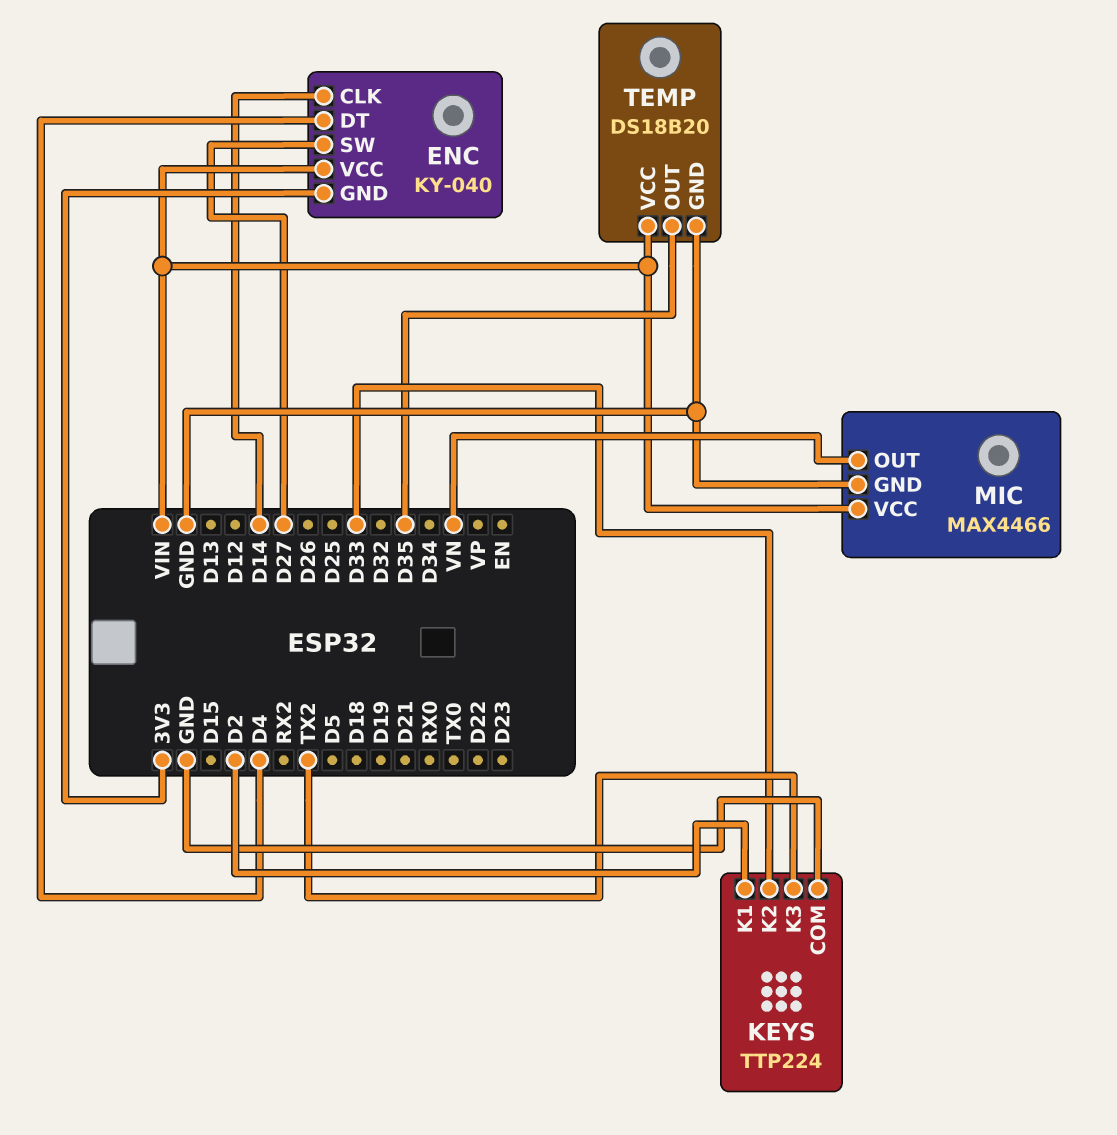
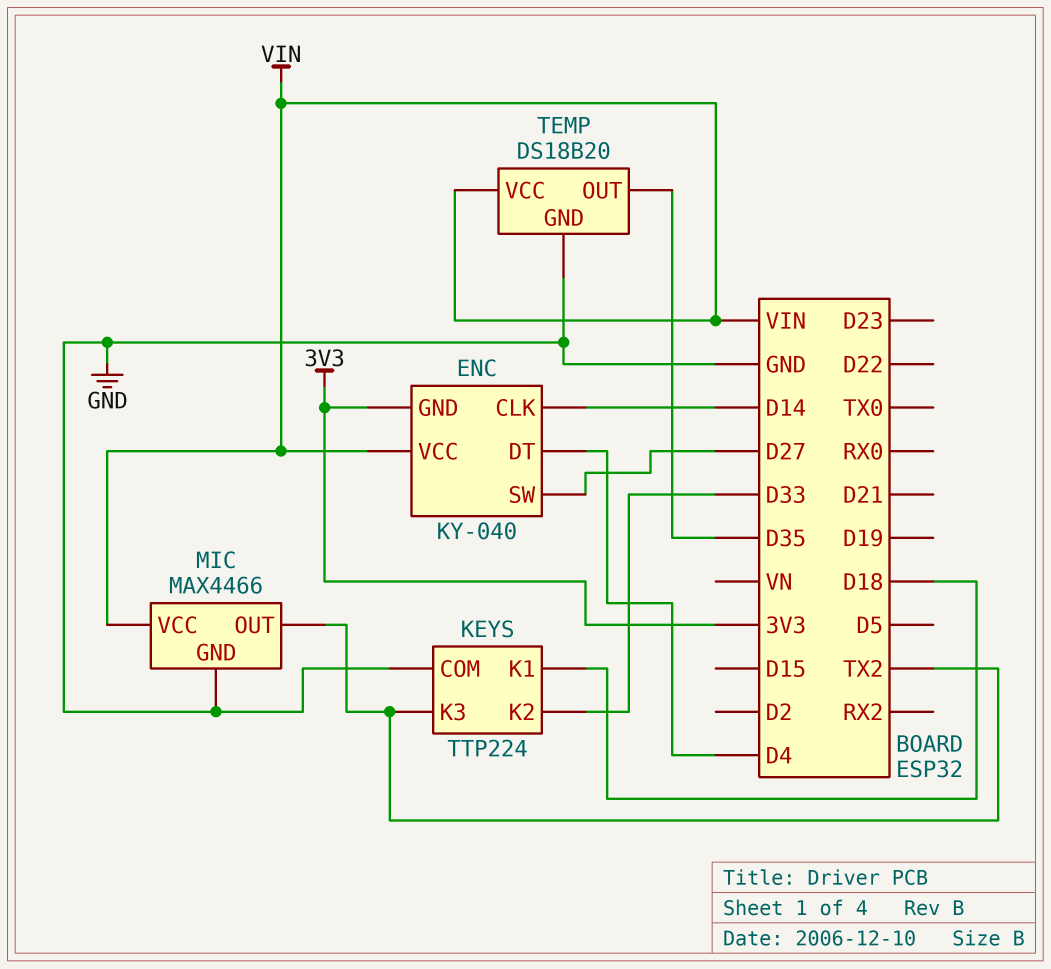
KEYS pin K1: D2 -> D18
MIC pin OUT: VN -> TX2

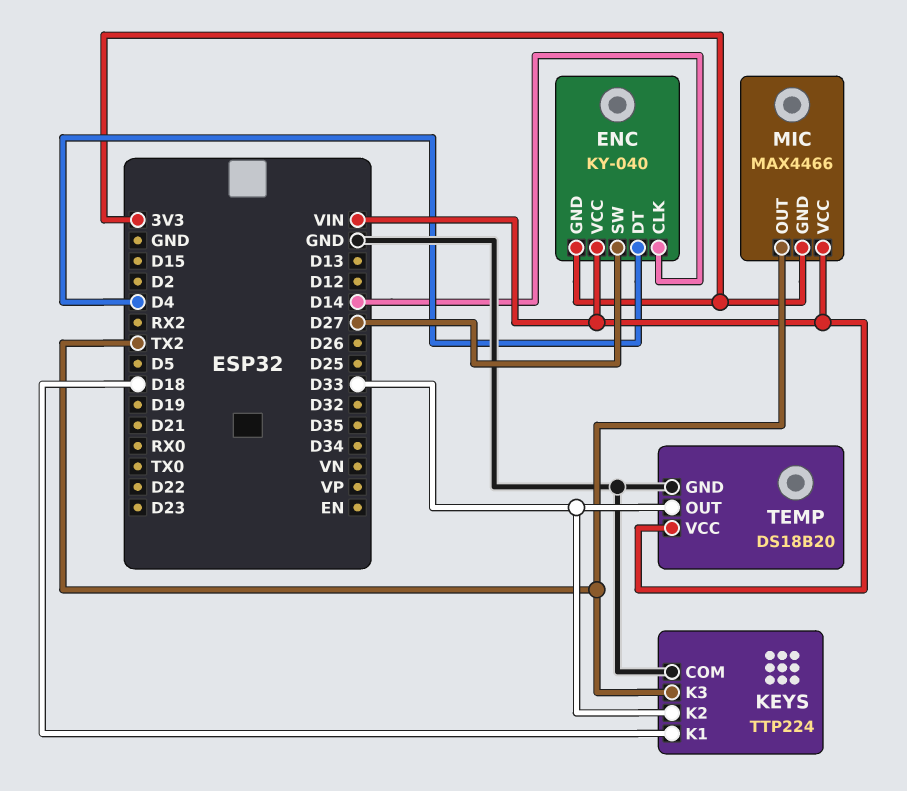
MIC pin GND: GND -> 3V3
TEMP pin OUT: D35 -> D33

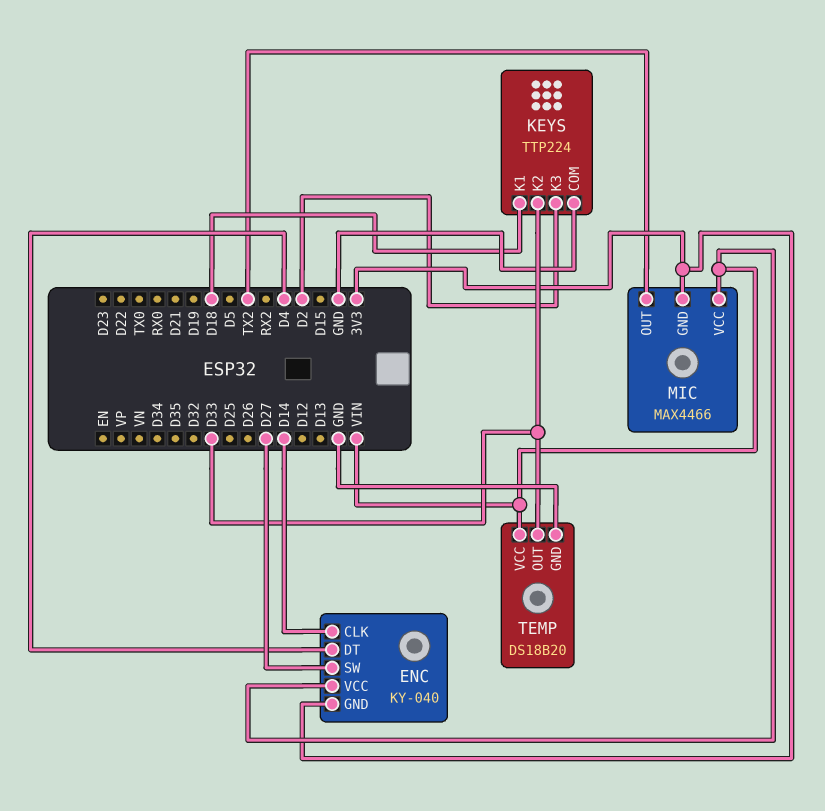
KEYS pin K3: TX2 -> D2

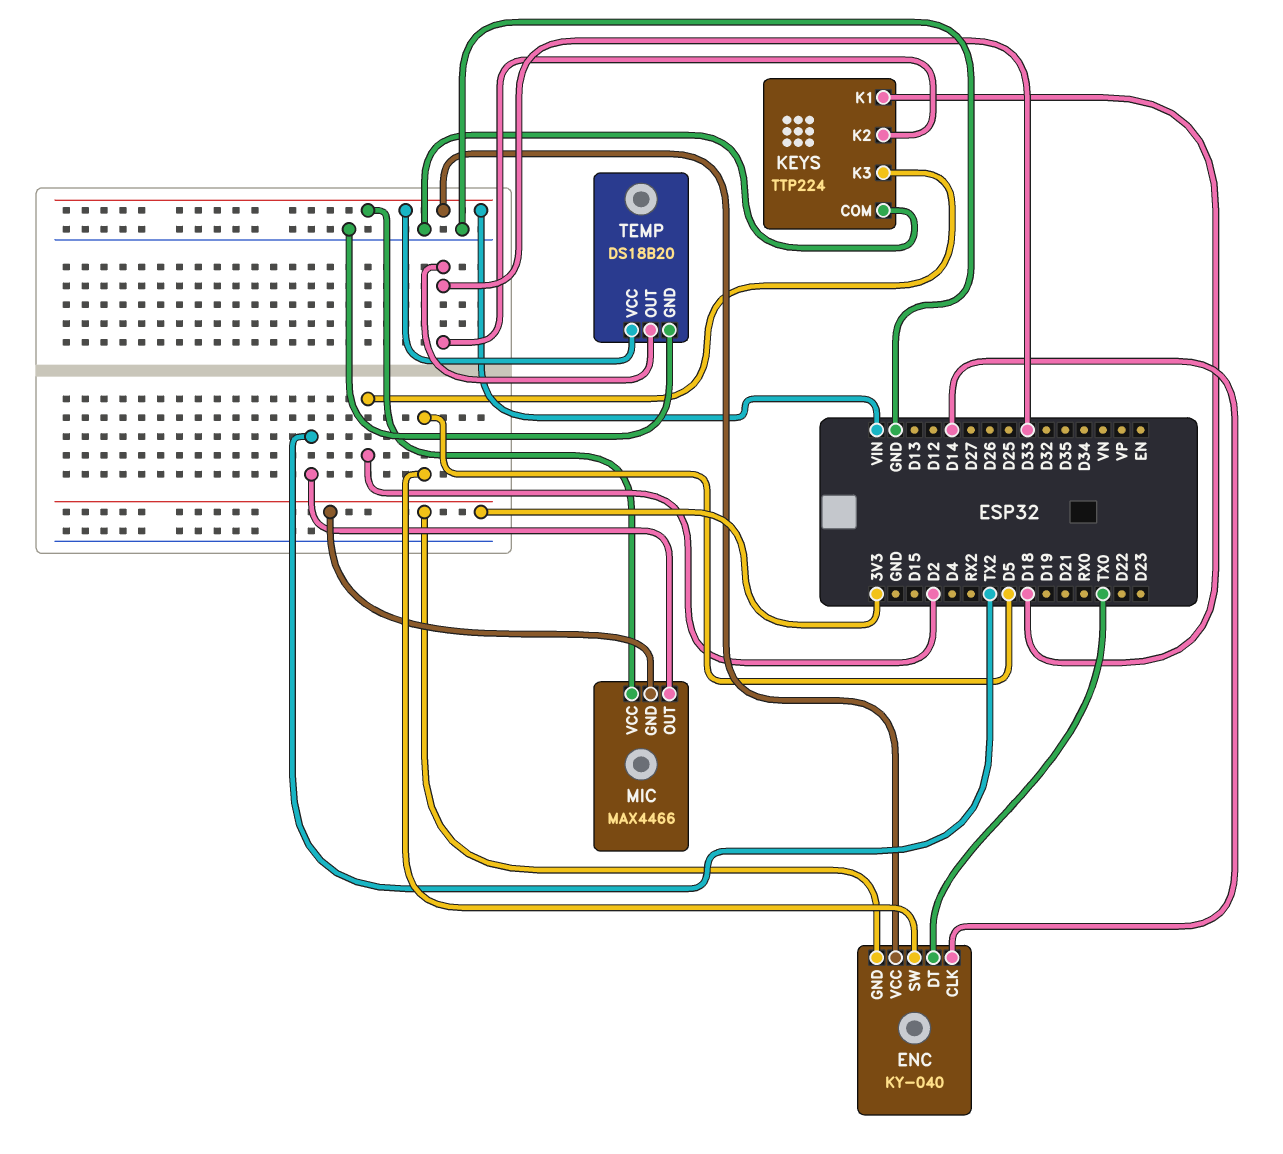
ENC pin DT: D4 -> TX0
ENC pin SW: D27 -> D5

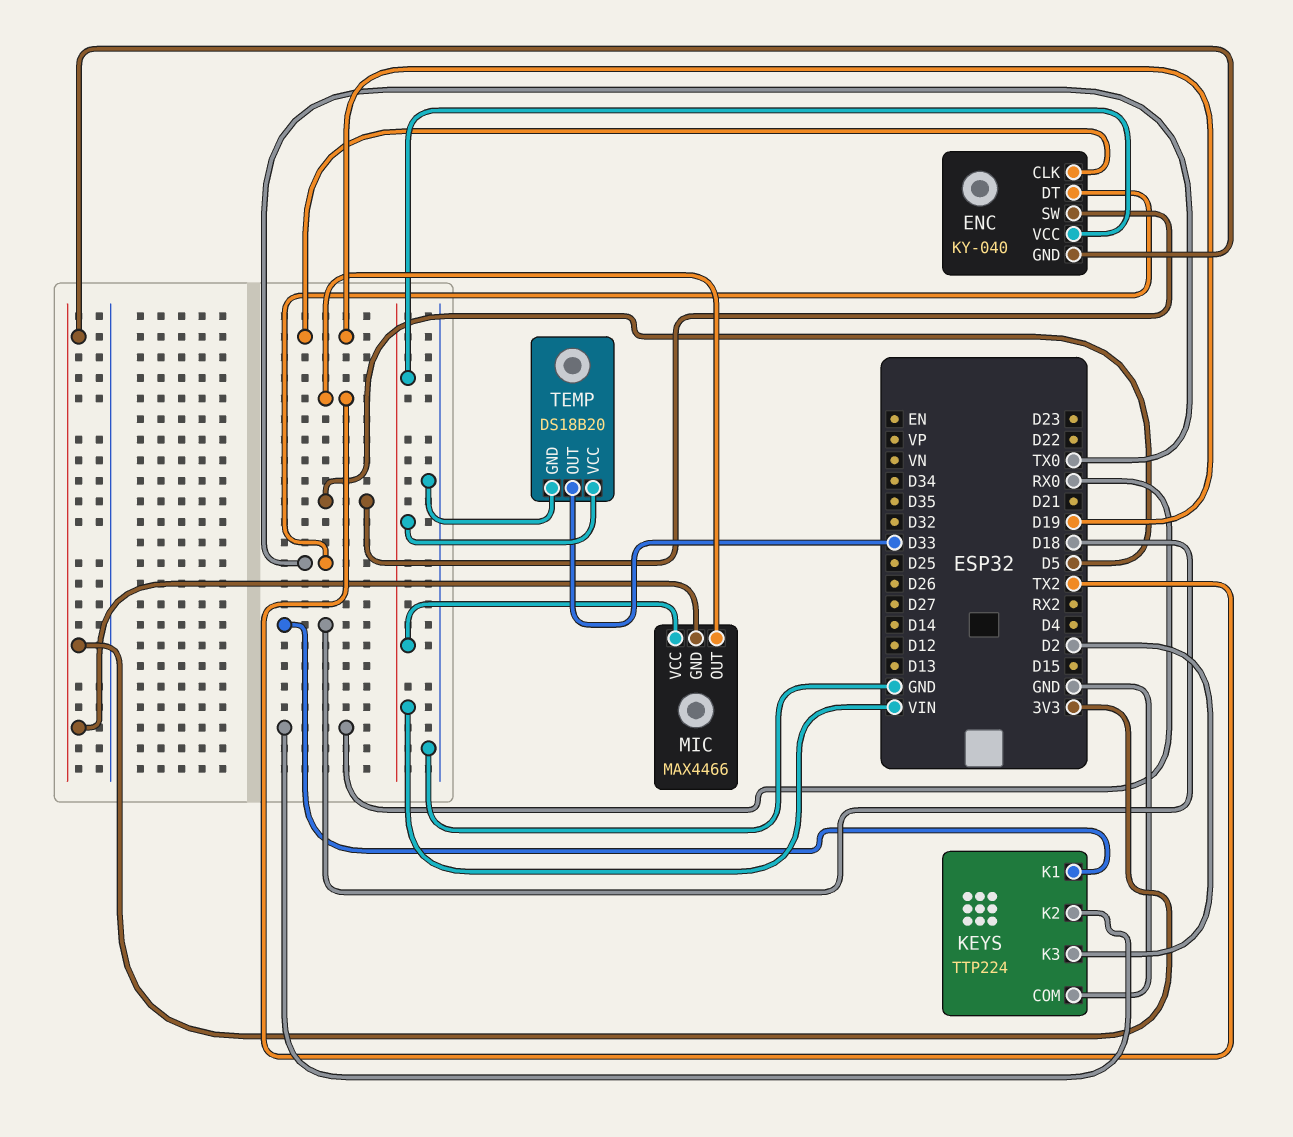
ENC pin CLK: D14 -> D19
KEYS pin K2: D33 -> RX0

